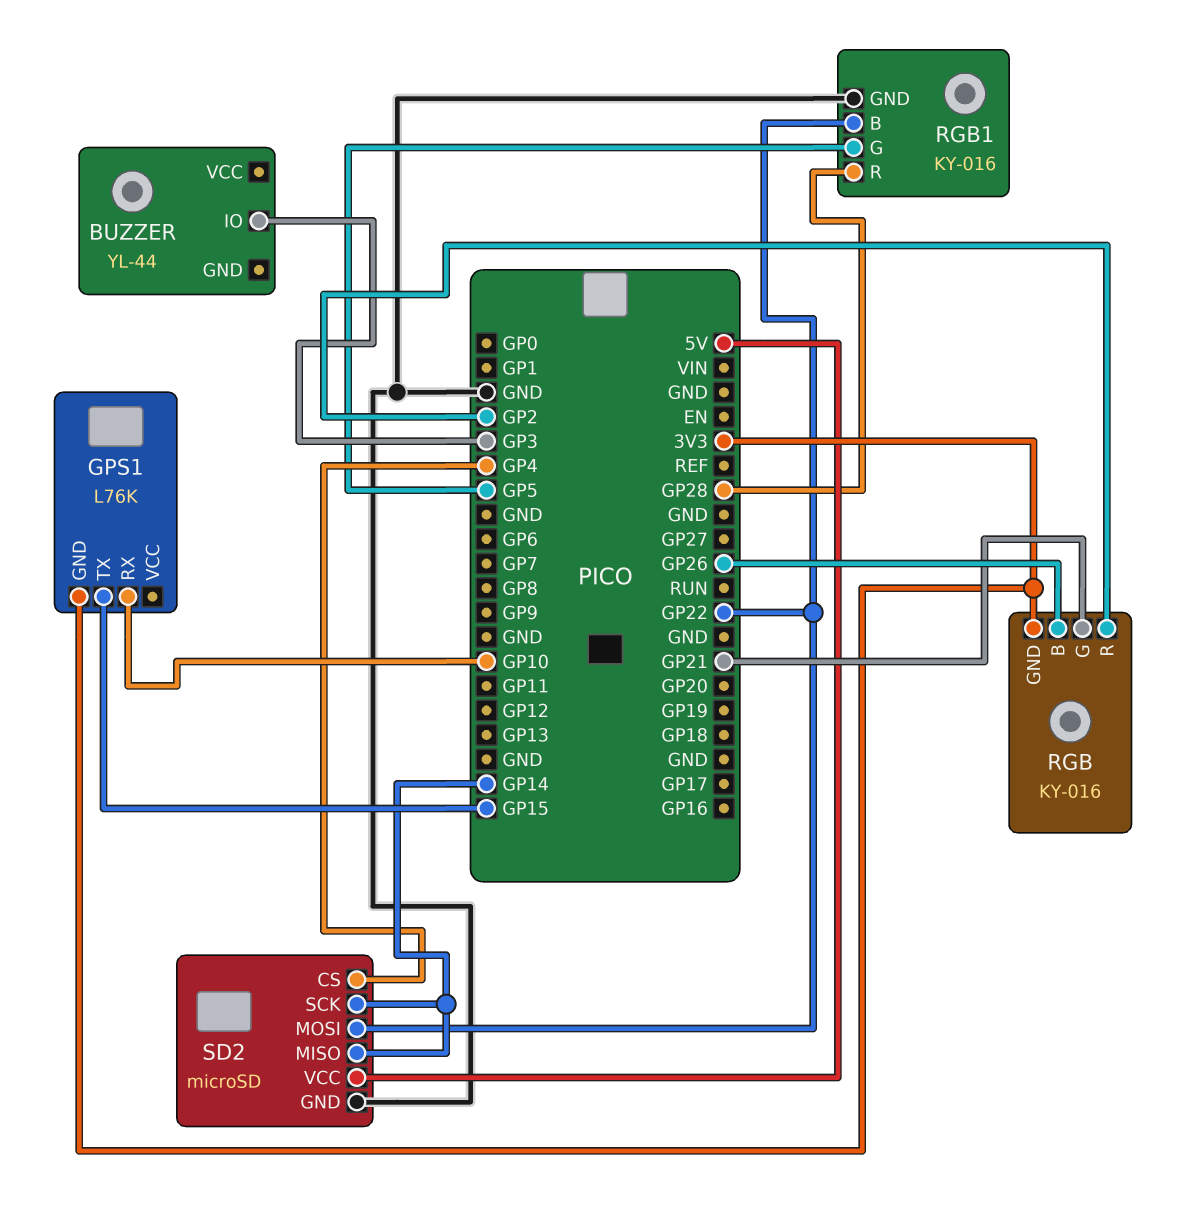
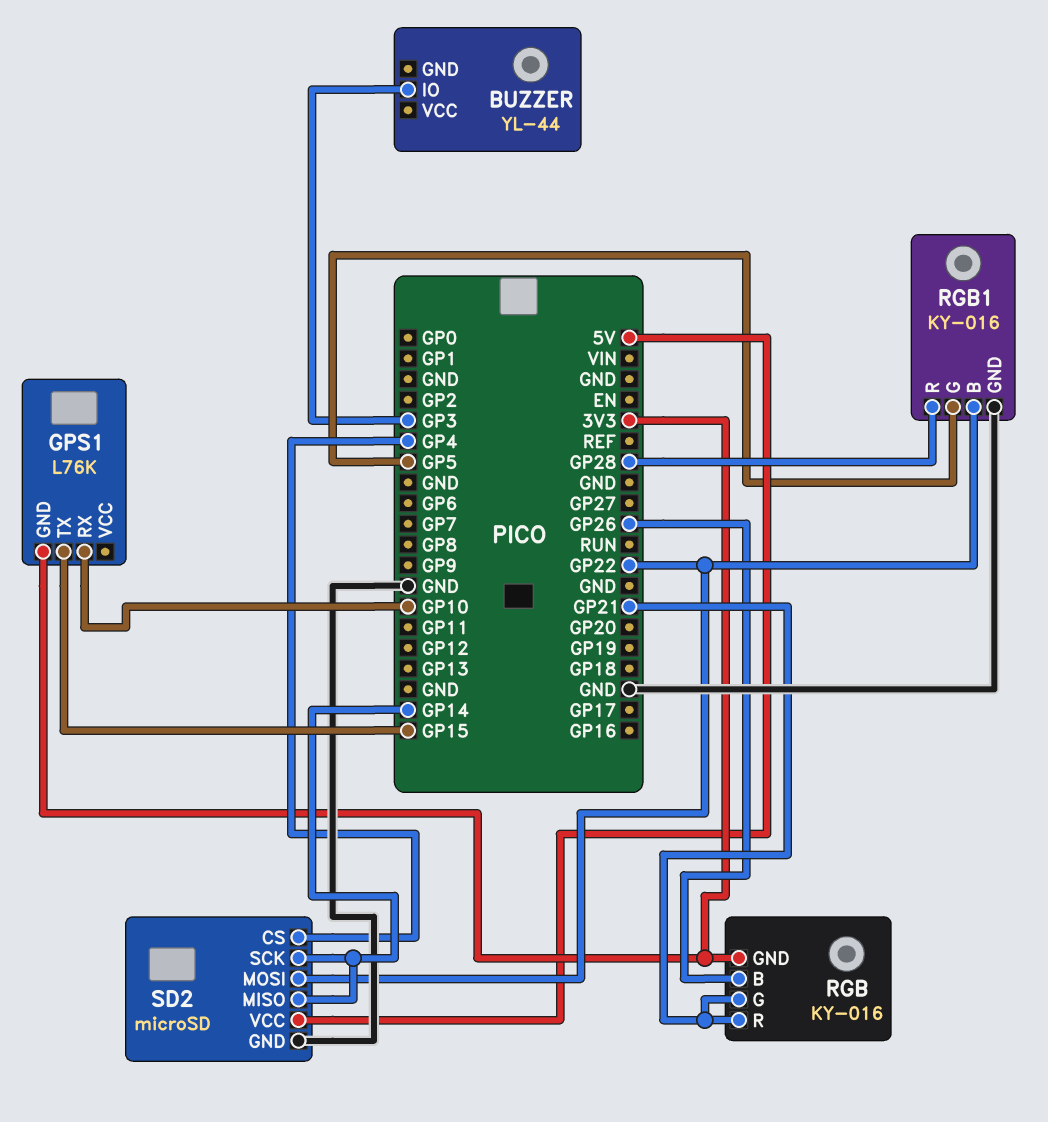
RGB pin R: GP2 -> GP21

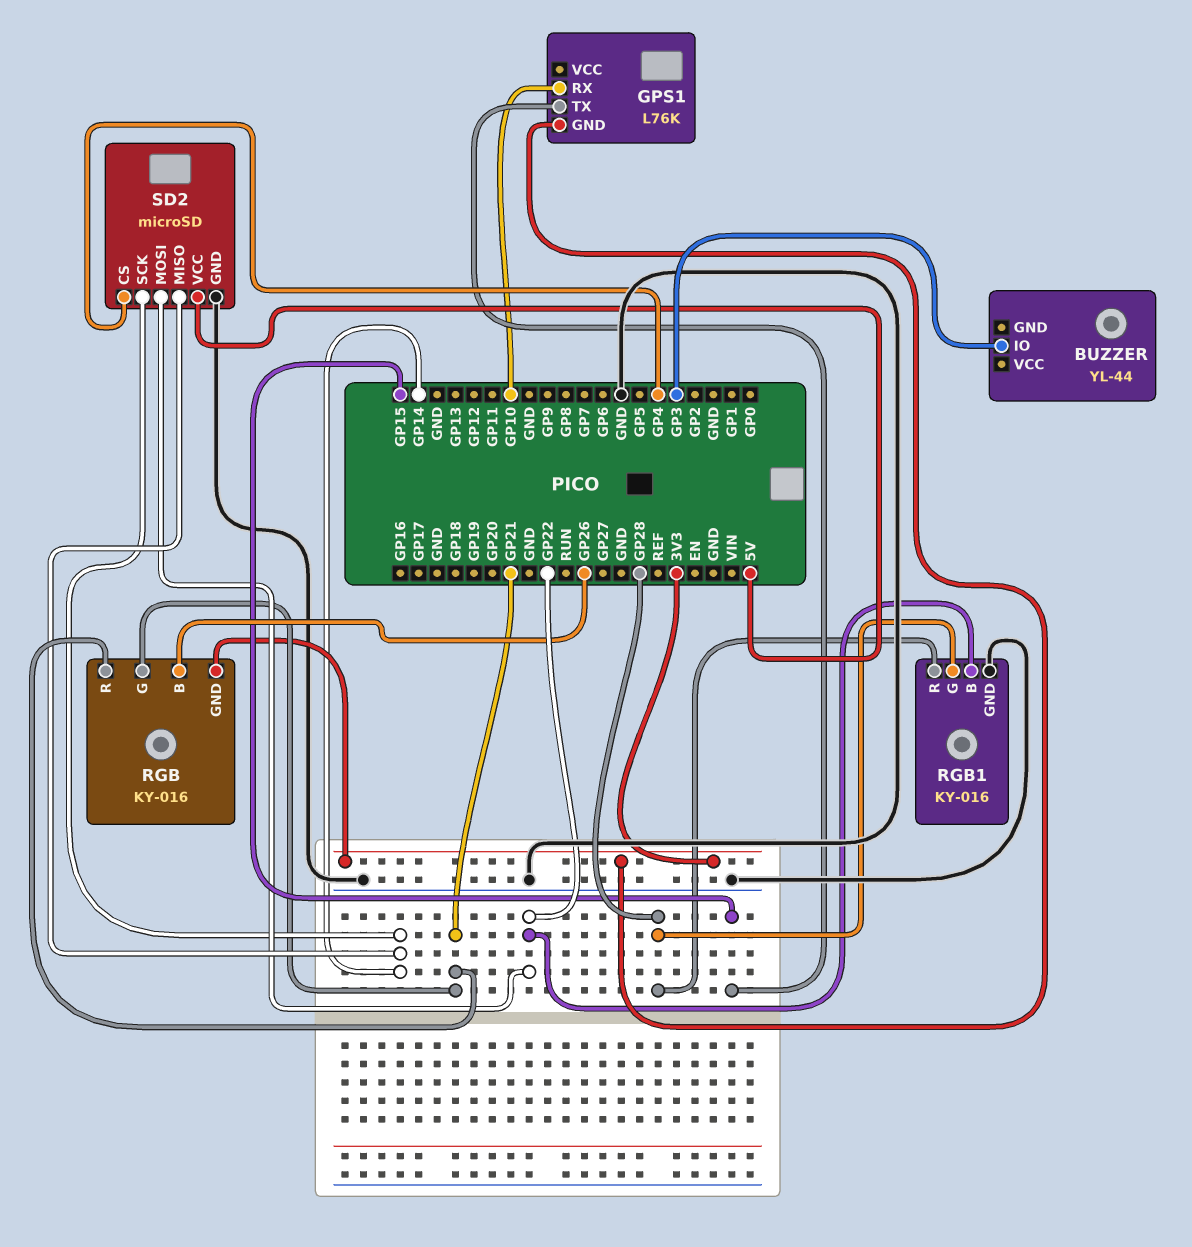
RGB1 pin G: GP5 -> GP28

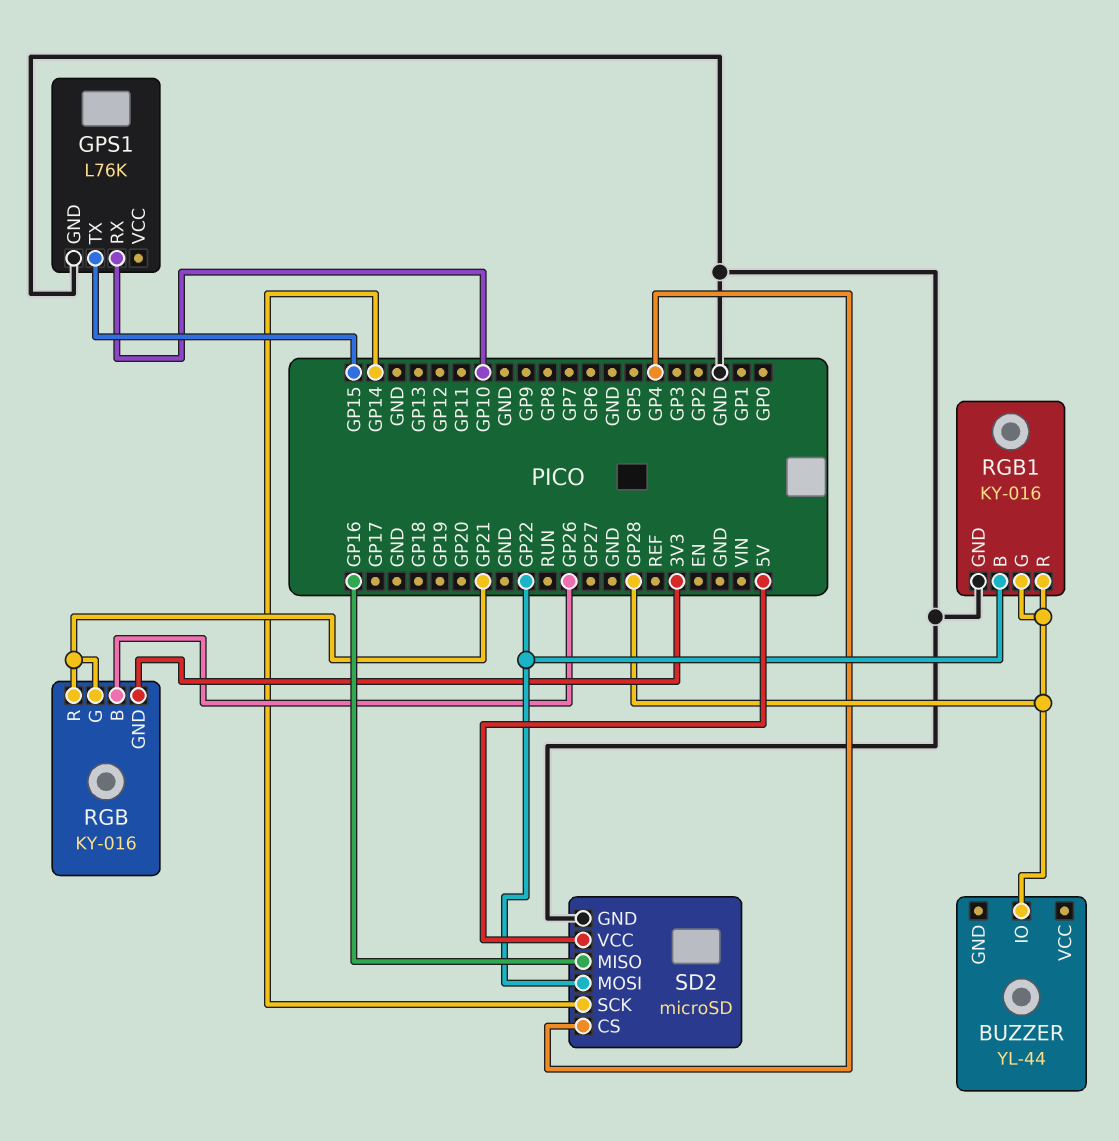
BUZZER pin IO: GP3 -> GP28
GPS1 pin GND: 3V3 -> GND
SD2 pin MISO: GP14 -> GP16

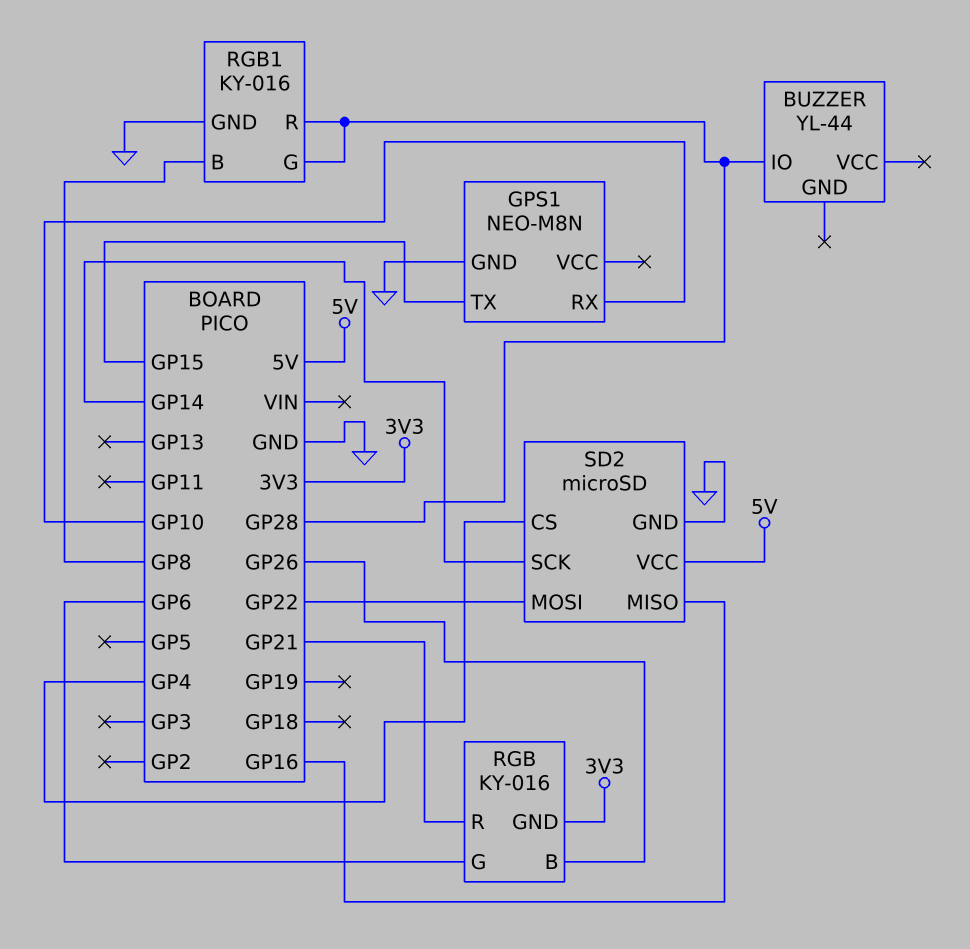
GPS1: L76K -> NEO-M8N
RGB pin G: GP21 -> GP6
RGB1 pin B: GP22 -> GP8

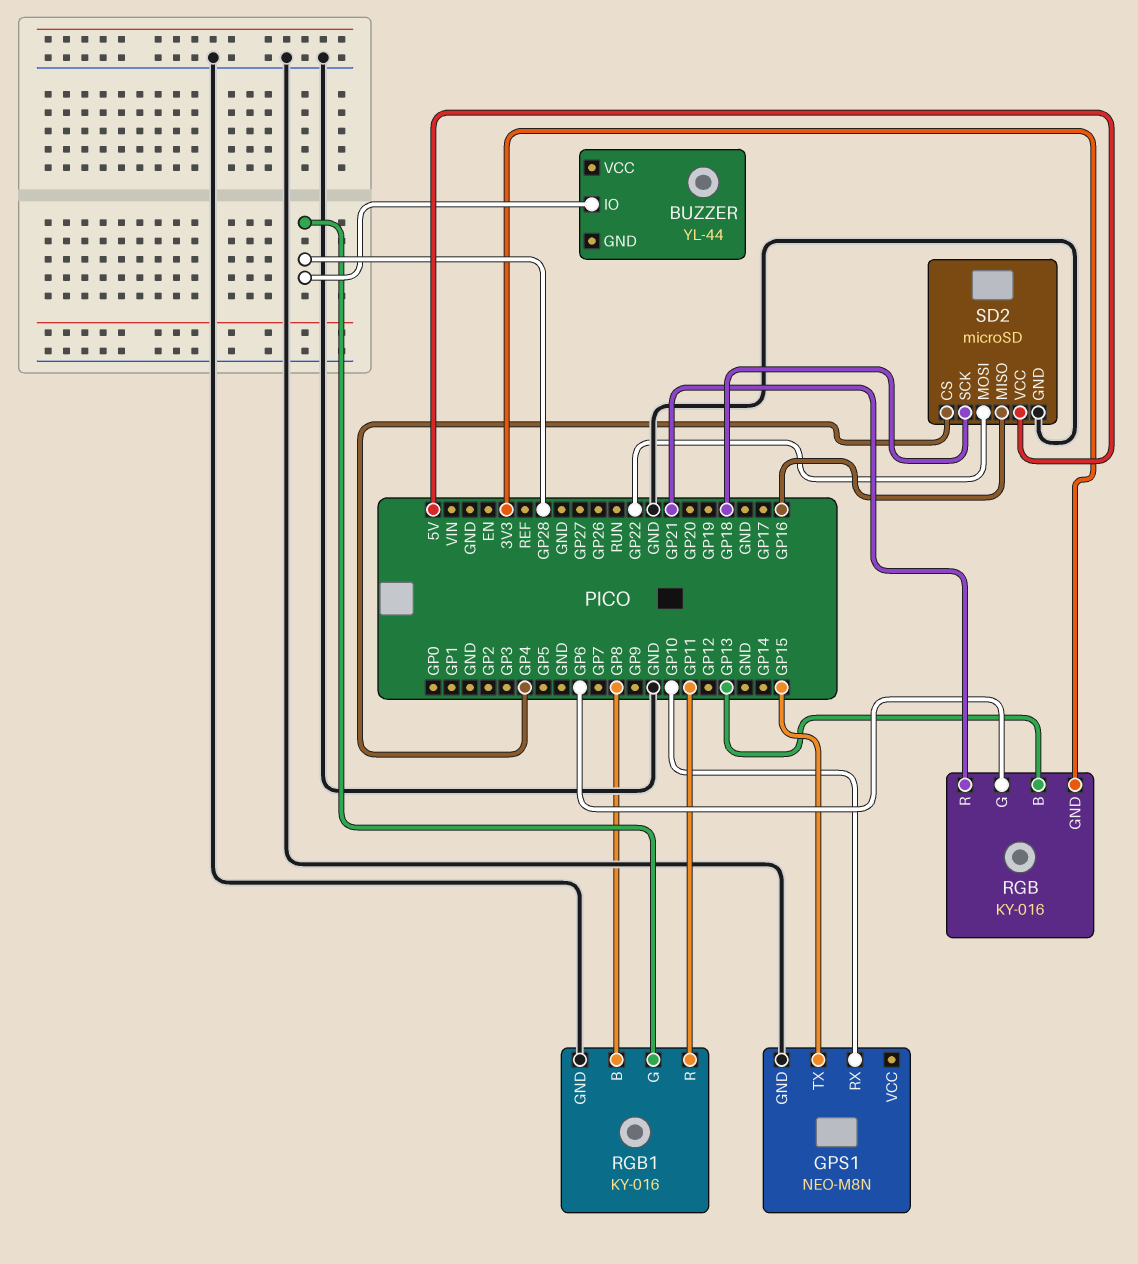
RGB pin B: GP26 -> GP13
RGB1 pin R: GP28 -> GP11
SD2 pin SCK: GP14 -> GP18

